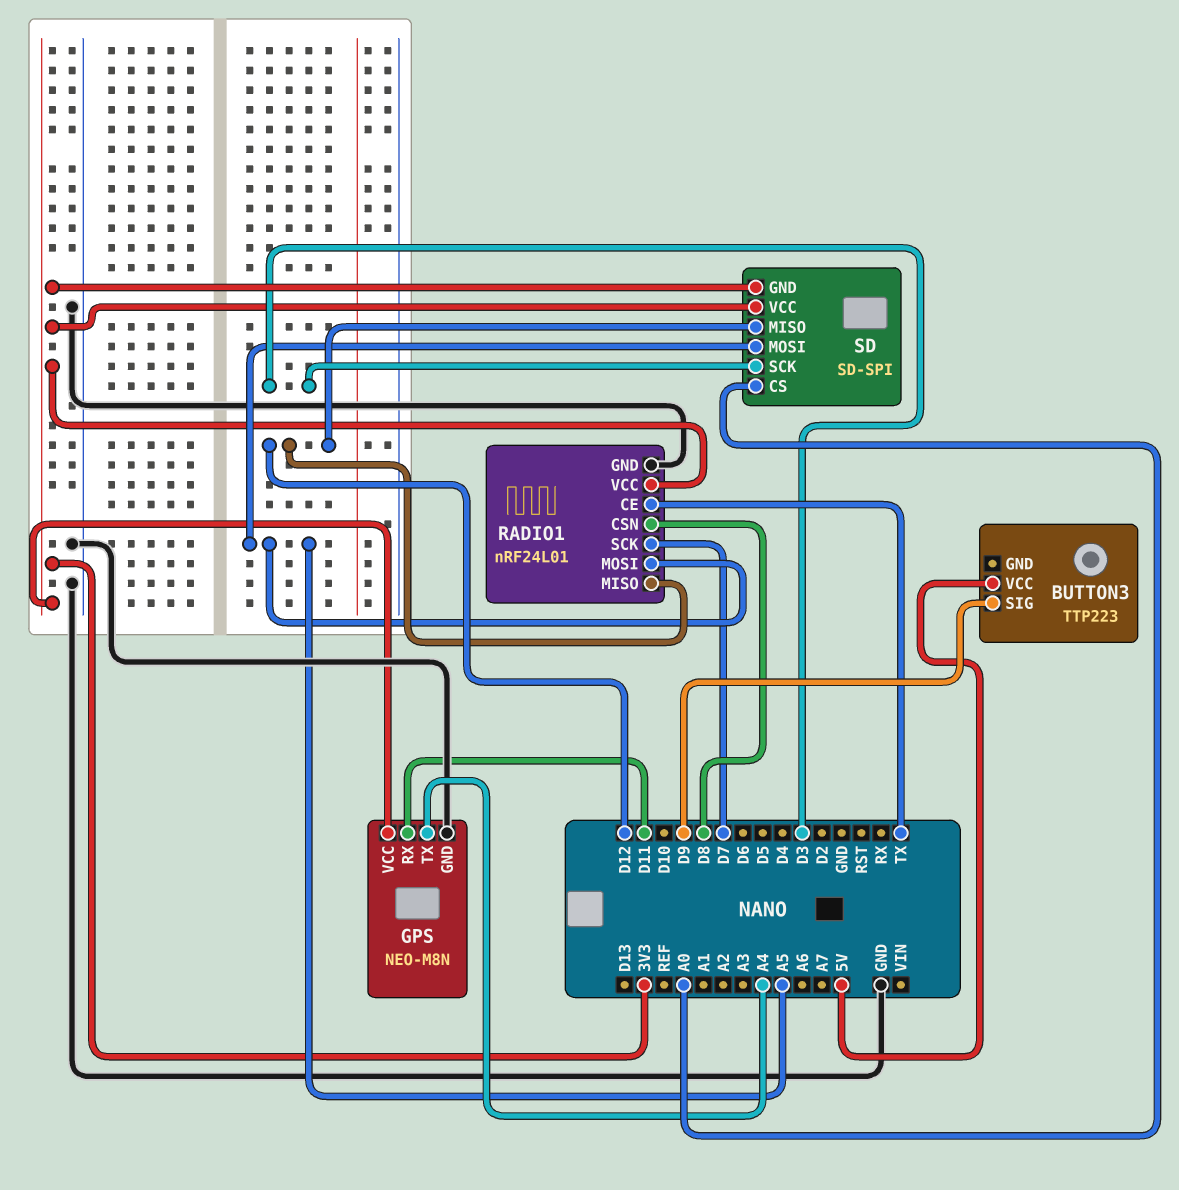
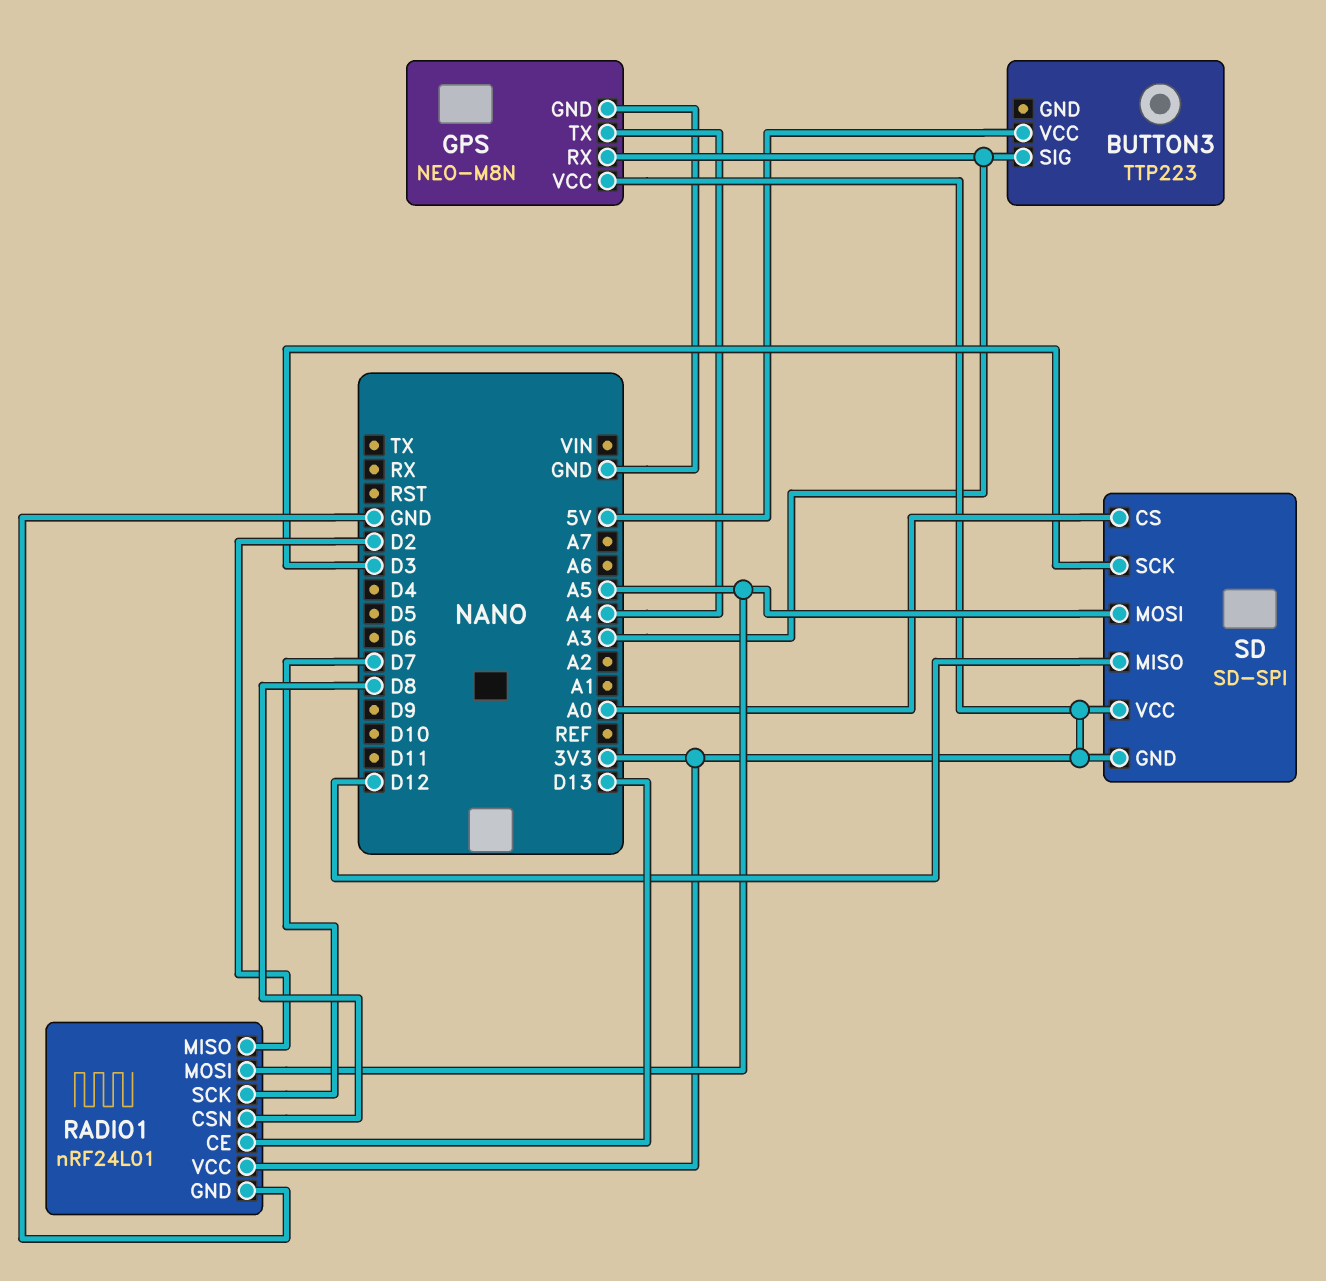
BUTTON3 pin SIG: D9 -> A3
GPS pin RX: D11 -> A3
RADIO1 pin CE: TX -> D13
RADIO1 pin MISO: D12 -> D2

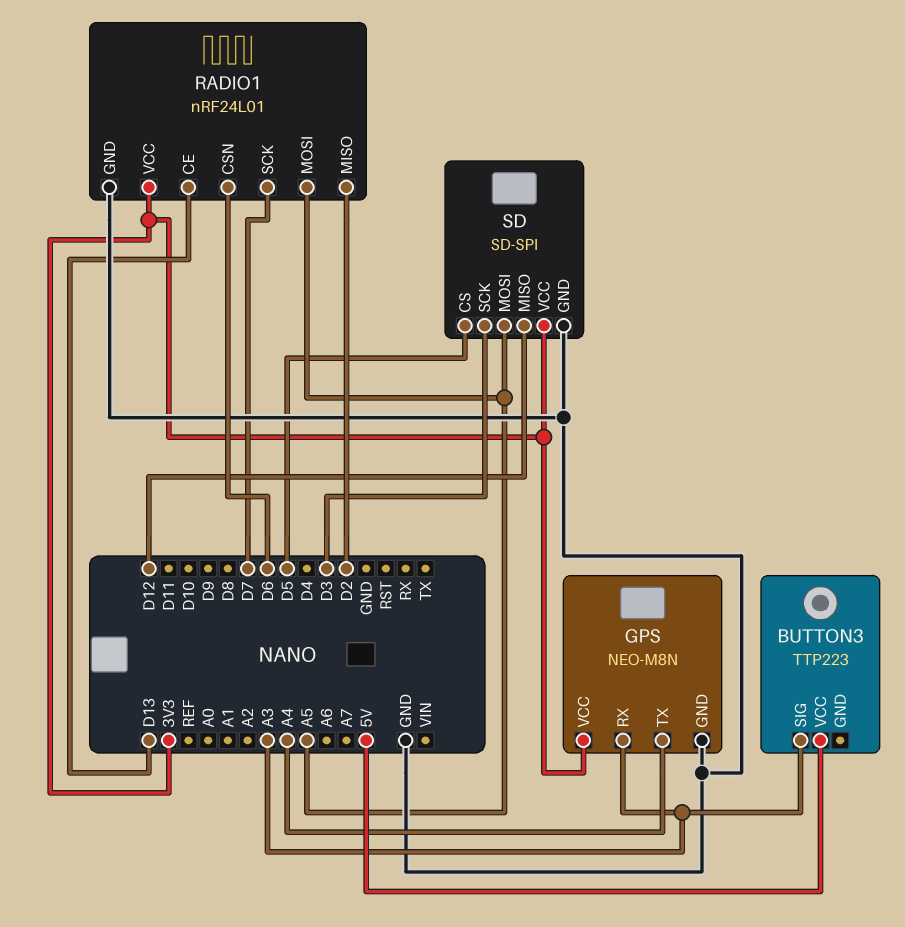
RADIO1 pin CSN: D8 -> D6
SD pin CS: A0 -> D5
SD pin GND: 3V3 -> GND

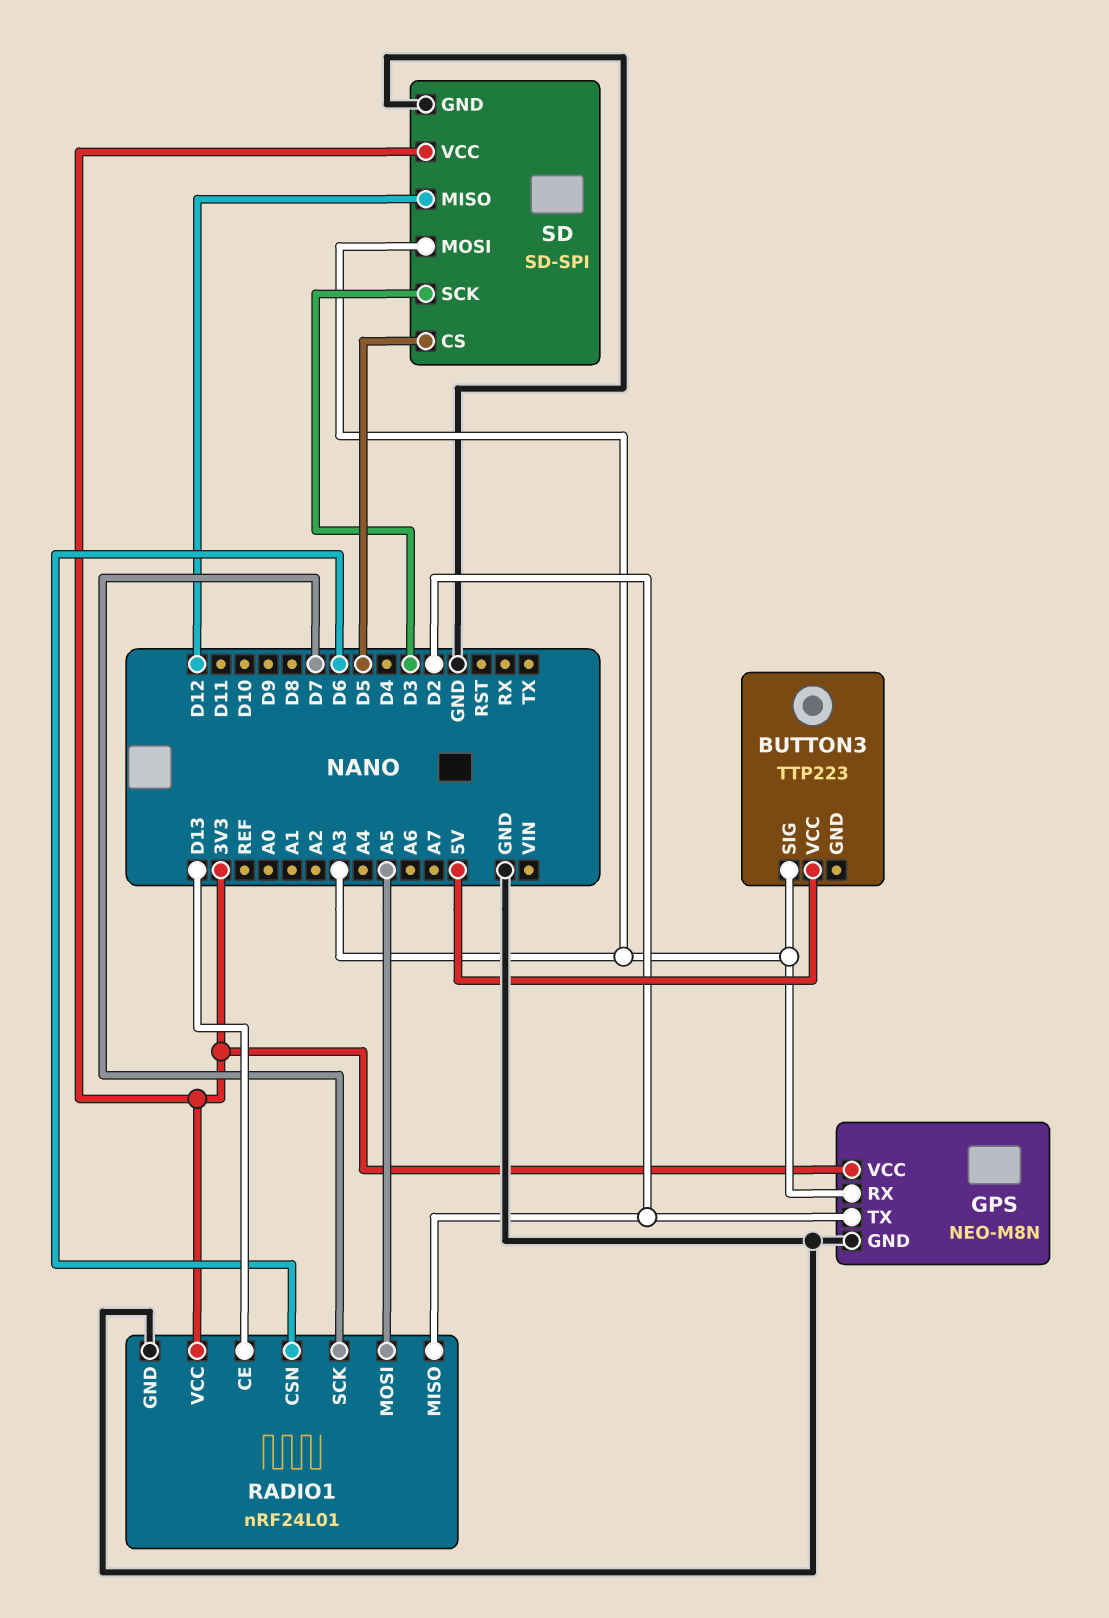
GPS pin TX: A4 -> D2
SD pin MOSI: A5 -> A3

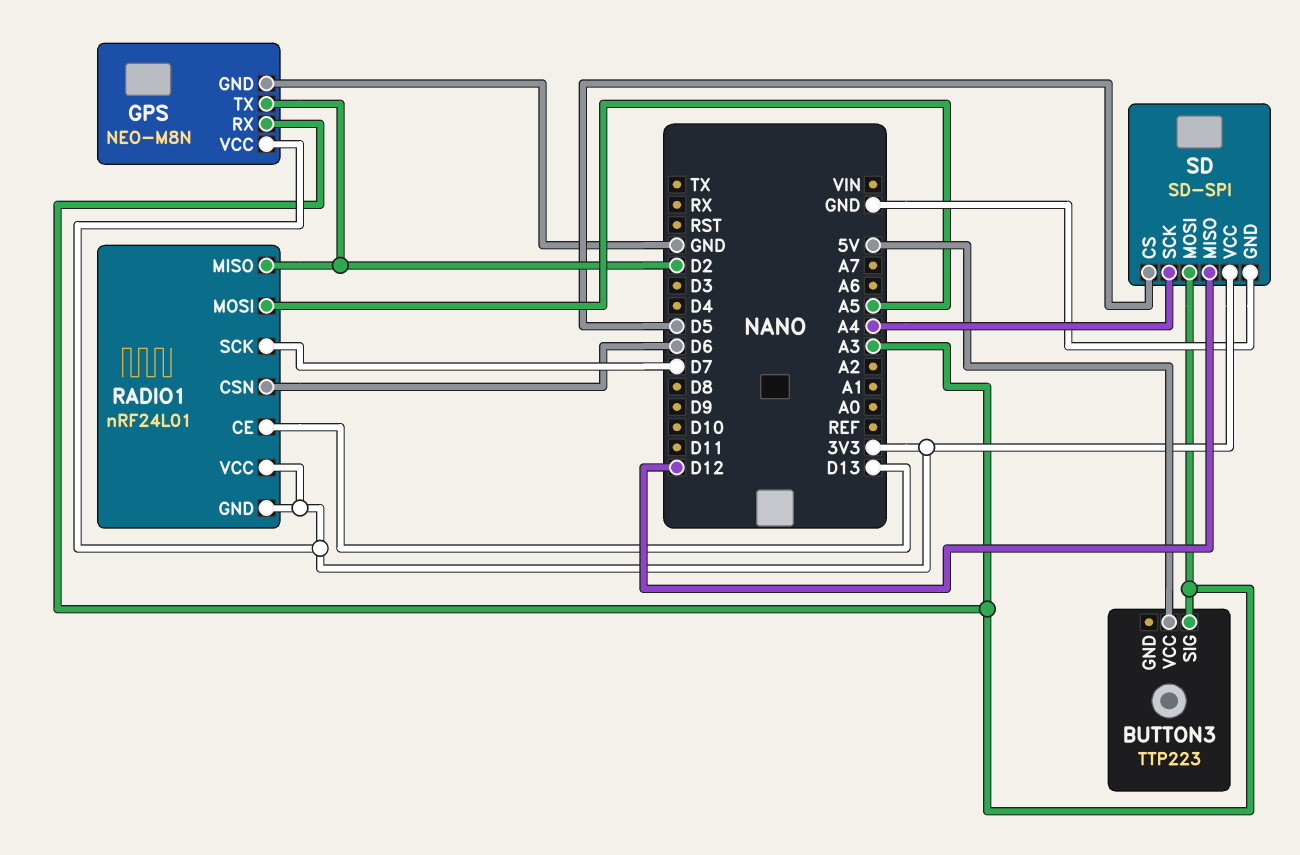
RADIO1 pin GND: GND -> 3V3
SD pin SCK: D3 -> A4

